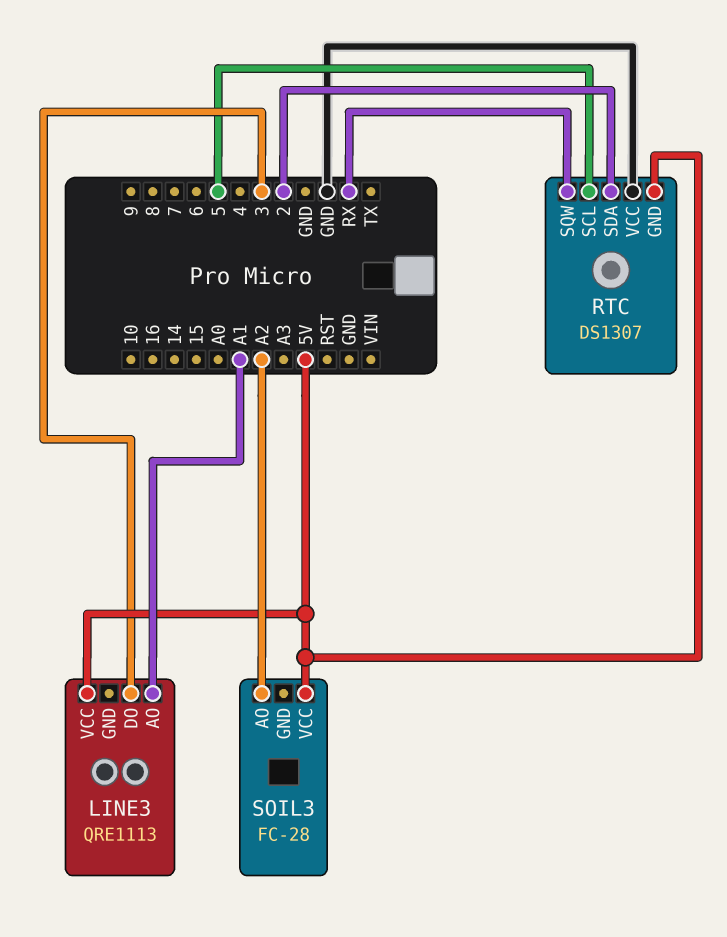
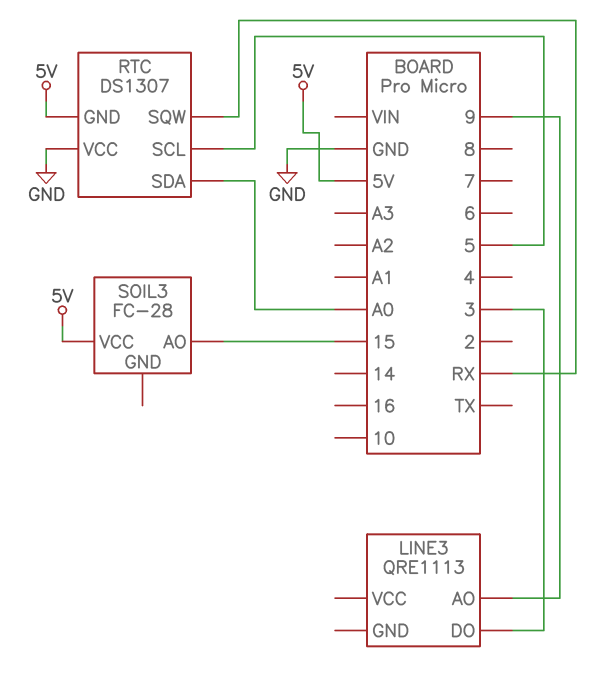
LINE3 pin AO: A1 -> 9
LINE3 pin VCC: 5V -> none
RTC pin SDA: 2 -> A0
SOIL3 pin AO: A2 -> 15

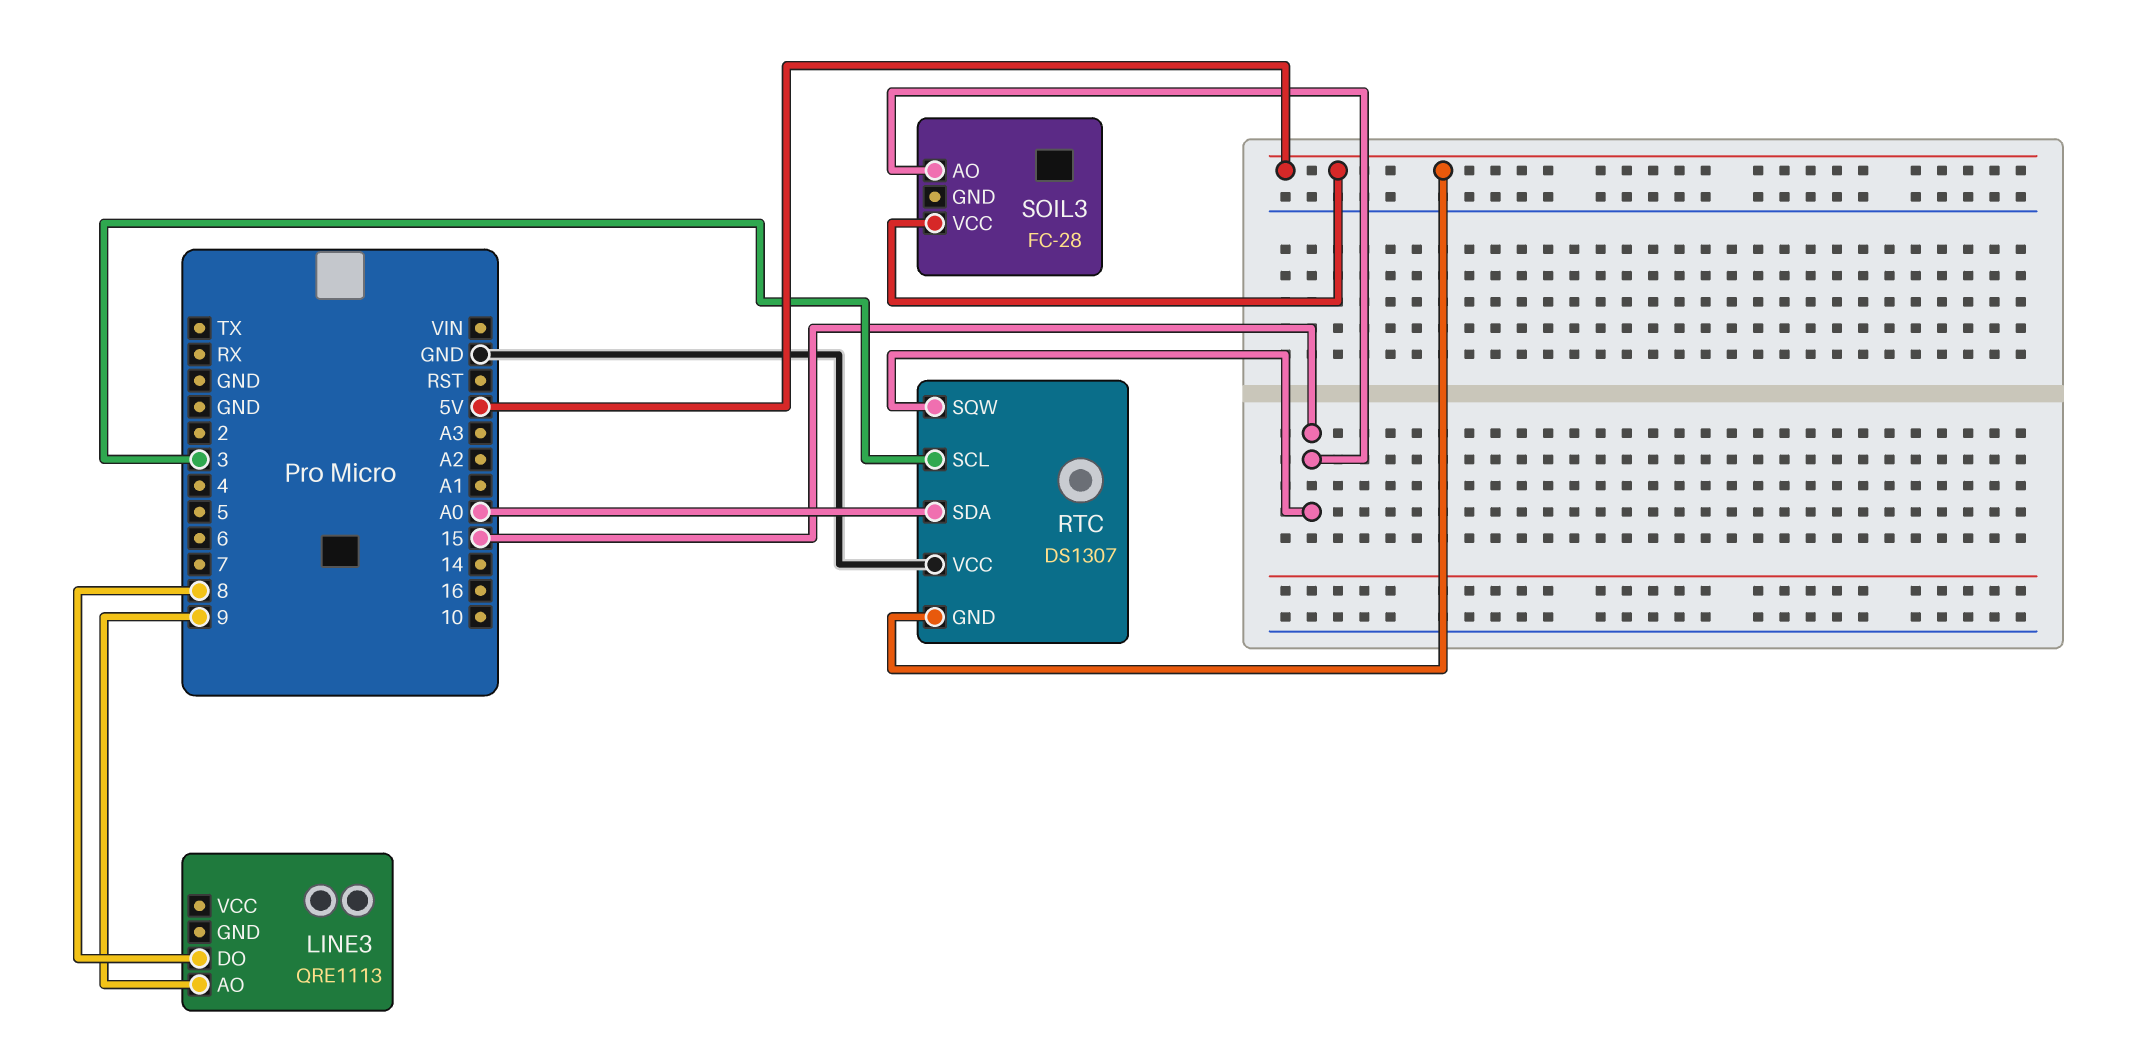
LINE3 pin DO: 3 -> 8
RTC pin SCL: 5 -> 3
RTC pin SQW: RX -> 15

